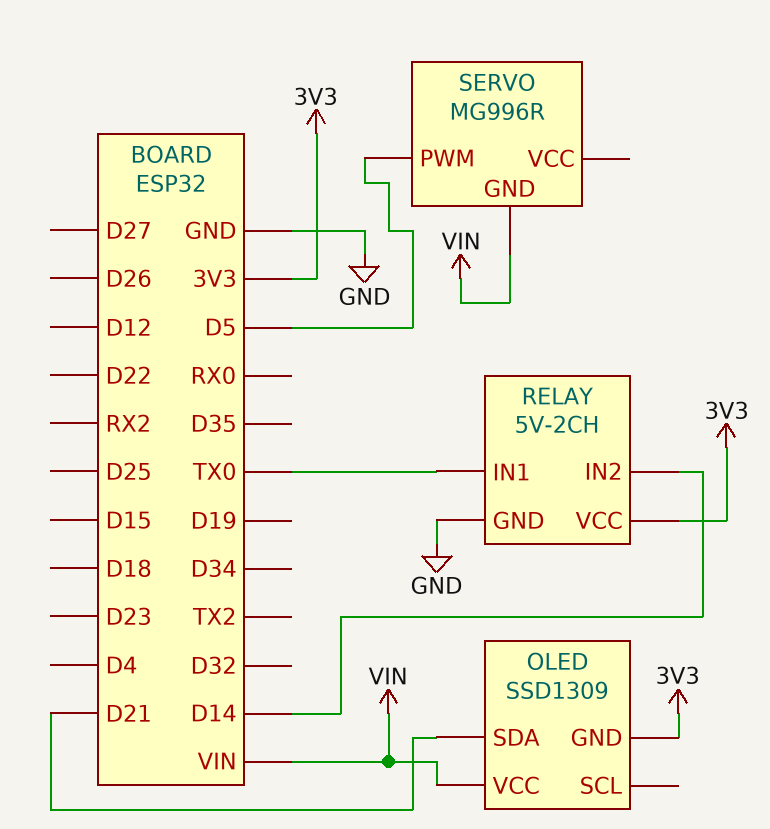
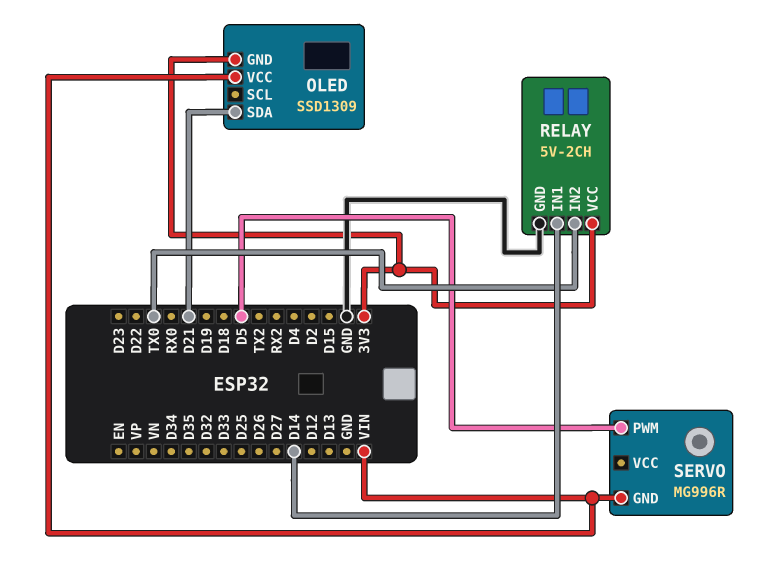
RELAY pin IN1: TX0 -> D14
RELAY pin IN2: D14 -> TX0

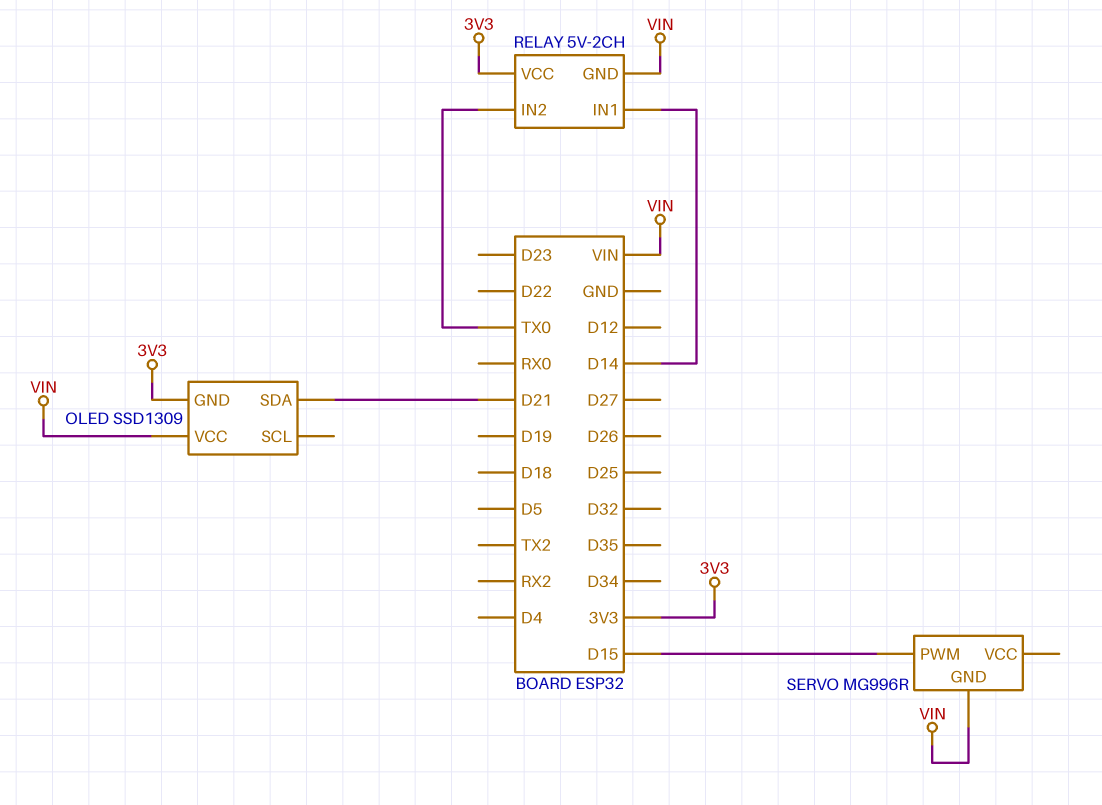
RELAY pin GND: GND -> VIN
SERVO pin PWM: D5 -> D15

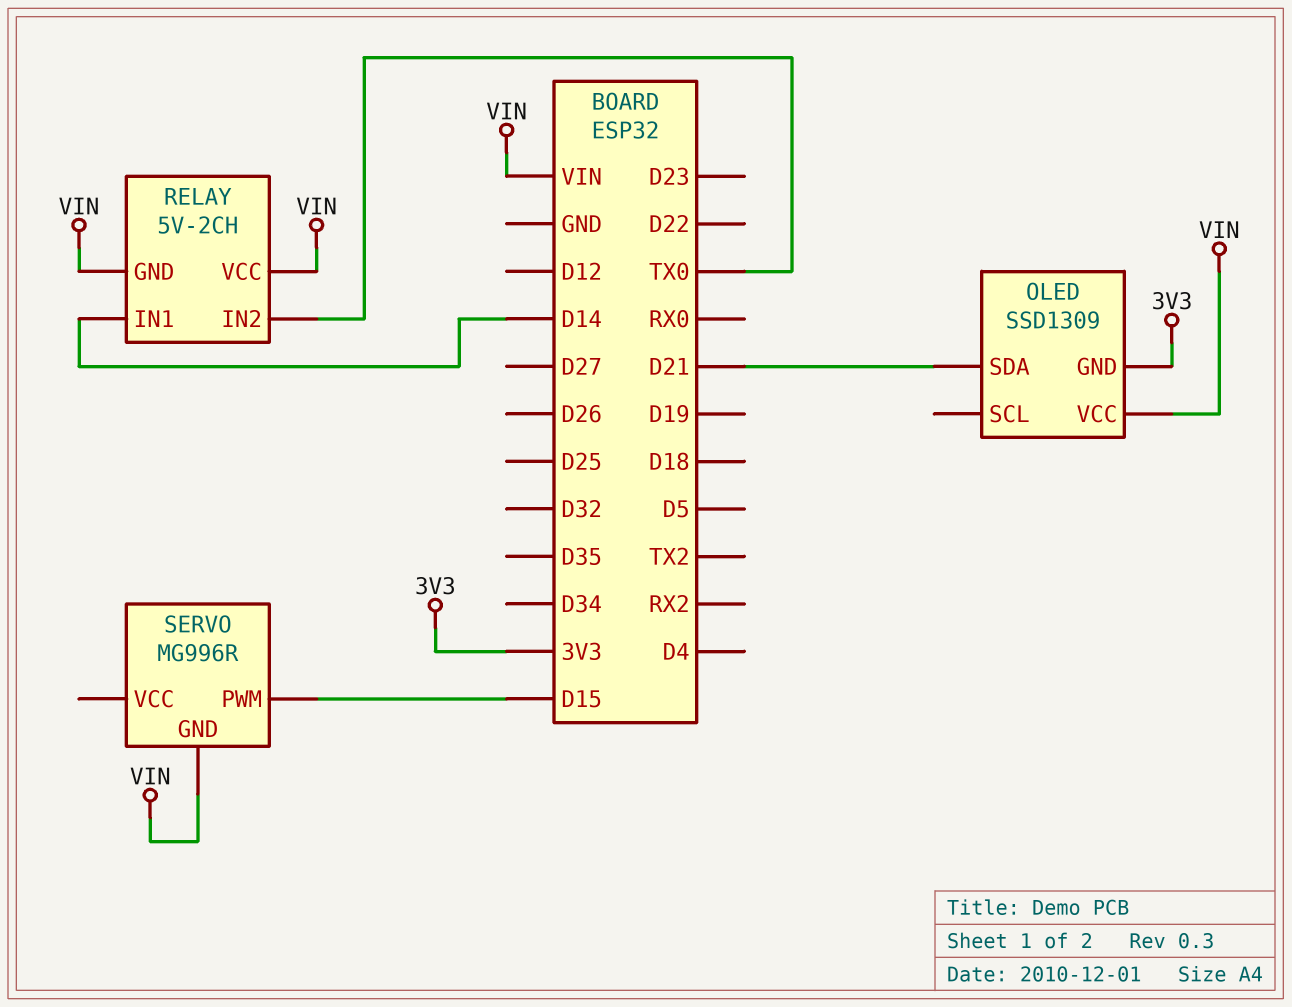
RELAY pin VCC: 3V3 -> VIN

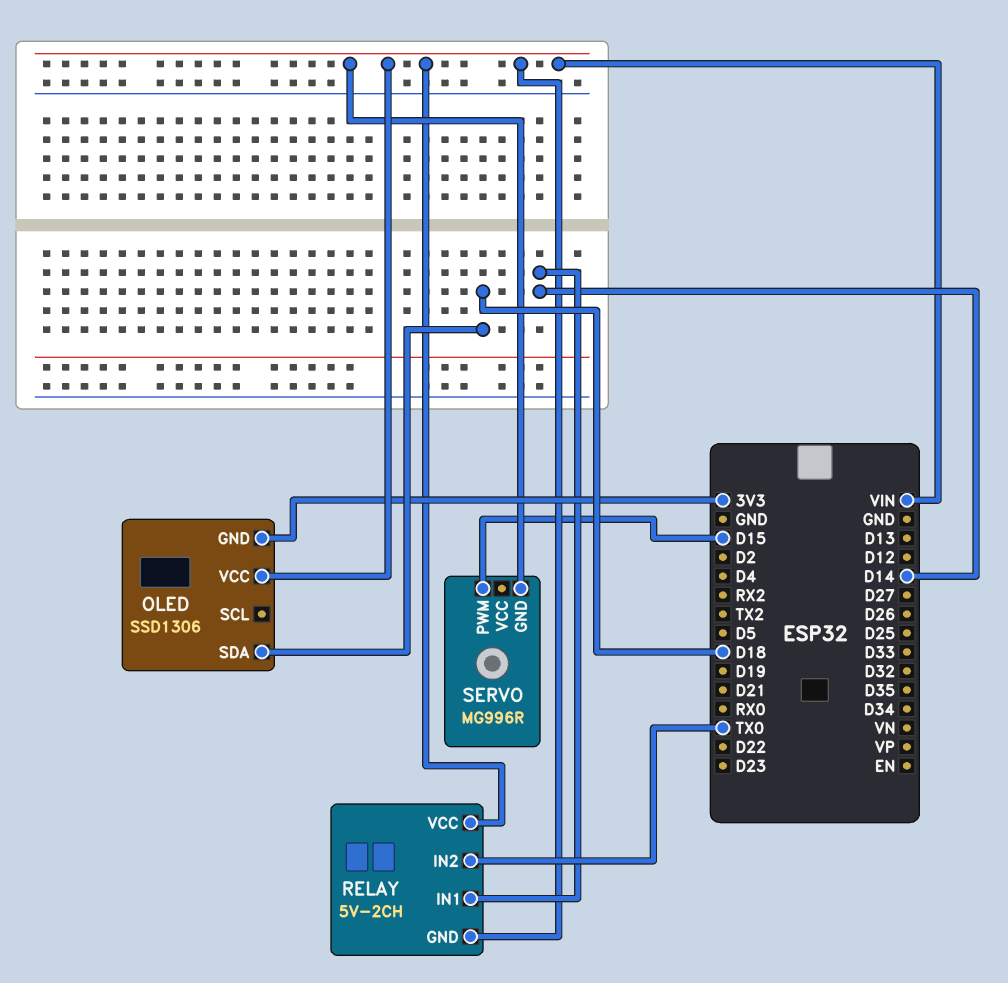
OLED: SSD1309 -> SSD1306
OLED pin SDA: D21 -> D18

